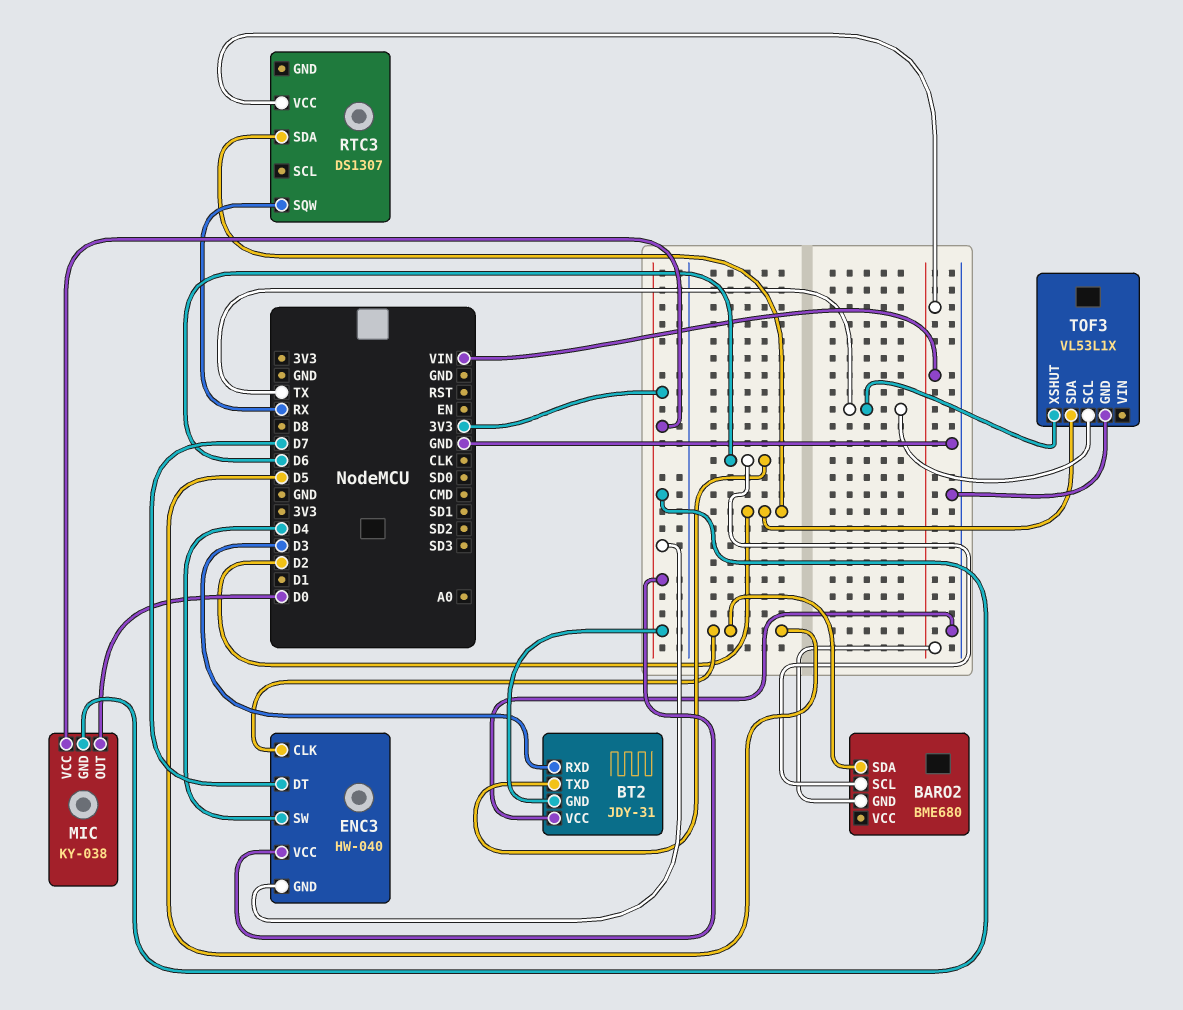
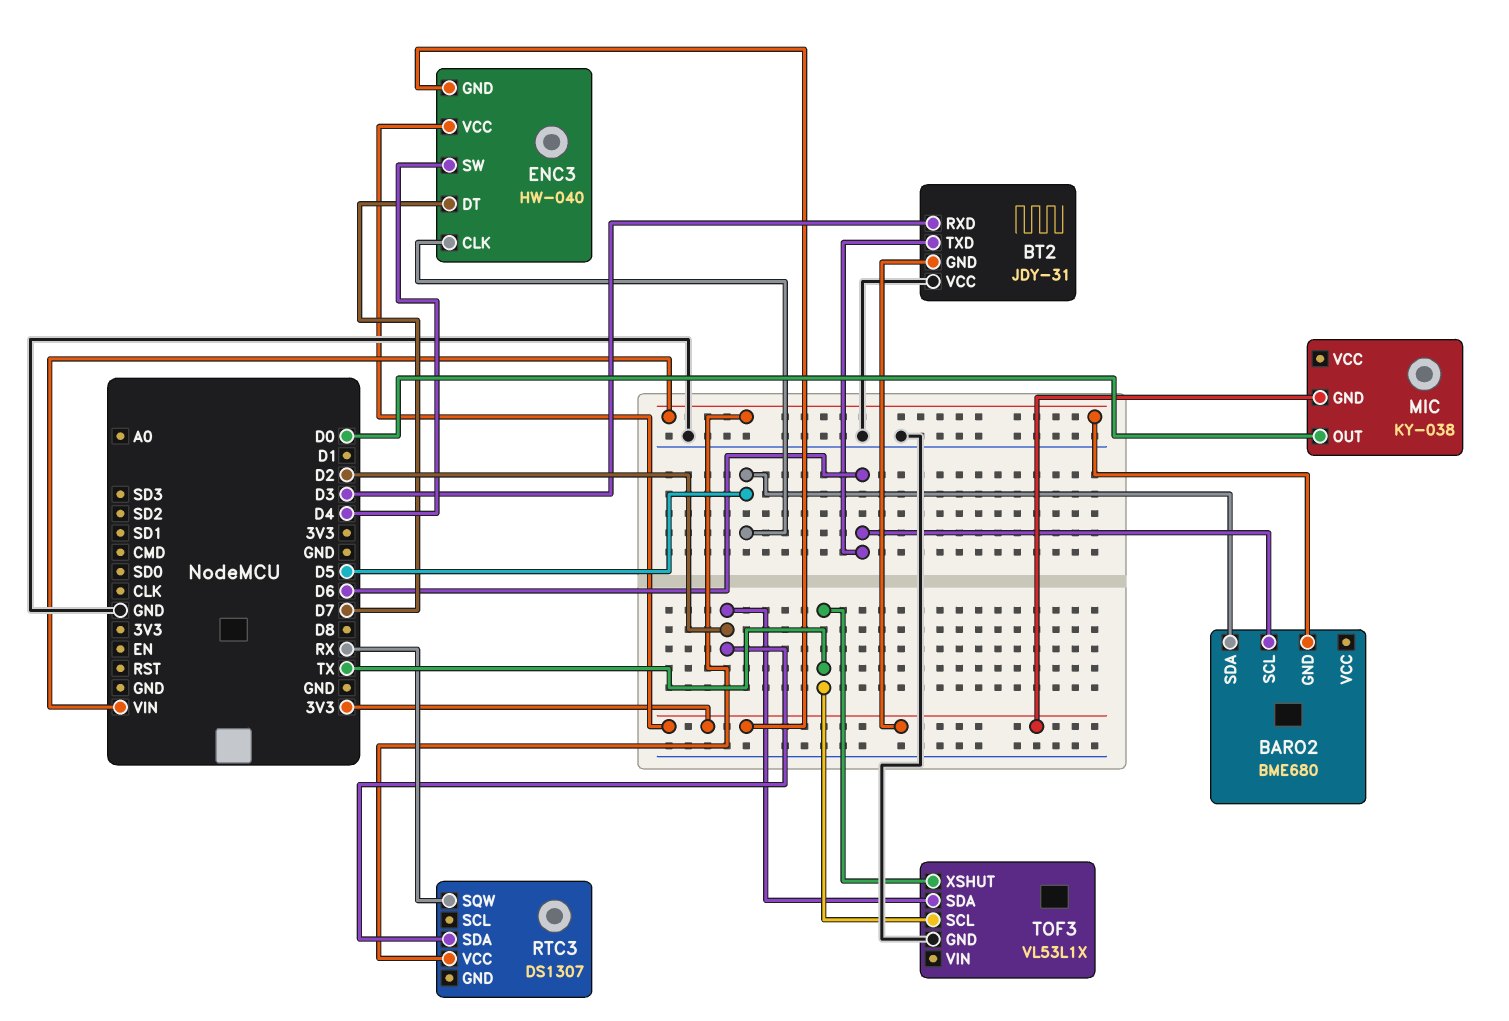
MIC pin VCC: 3V3 -> none

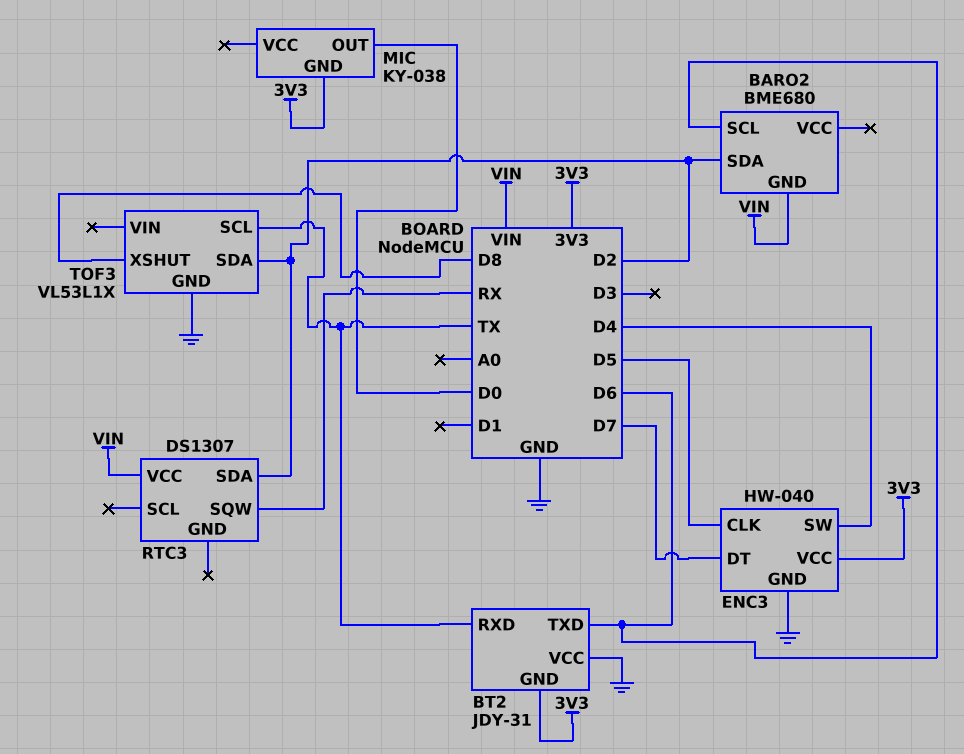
BARO2 pin SDA: D5 -> D2
BT2 pin RXD: D3 -> TX
ENC3 pin GND: 3V3 -> GND
TOF3 pin XSHUT: TX -> D8

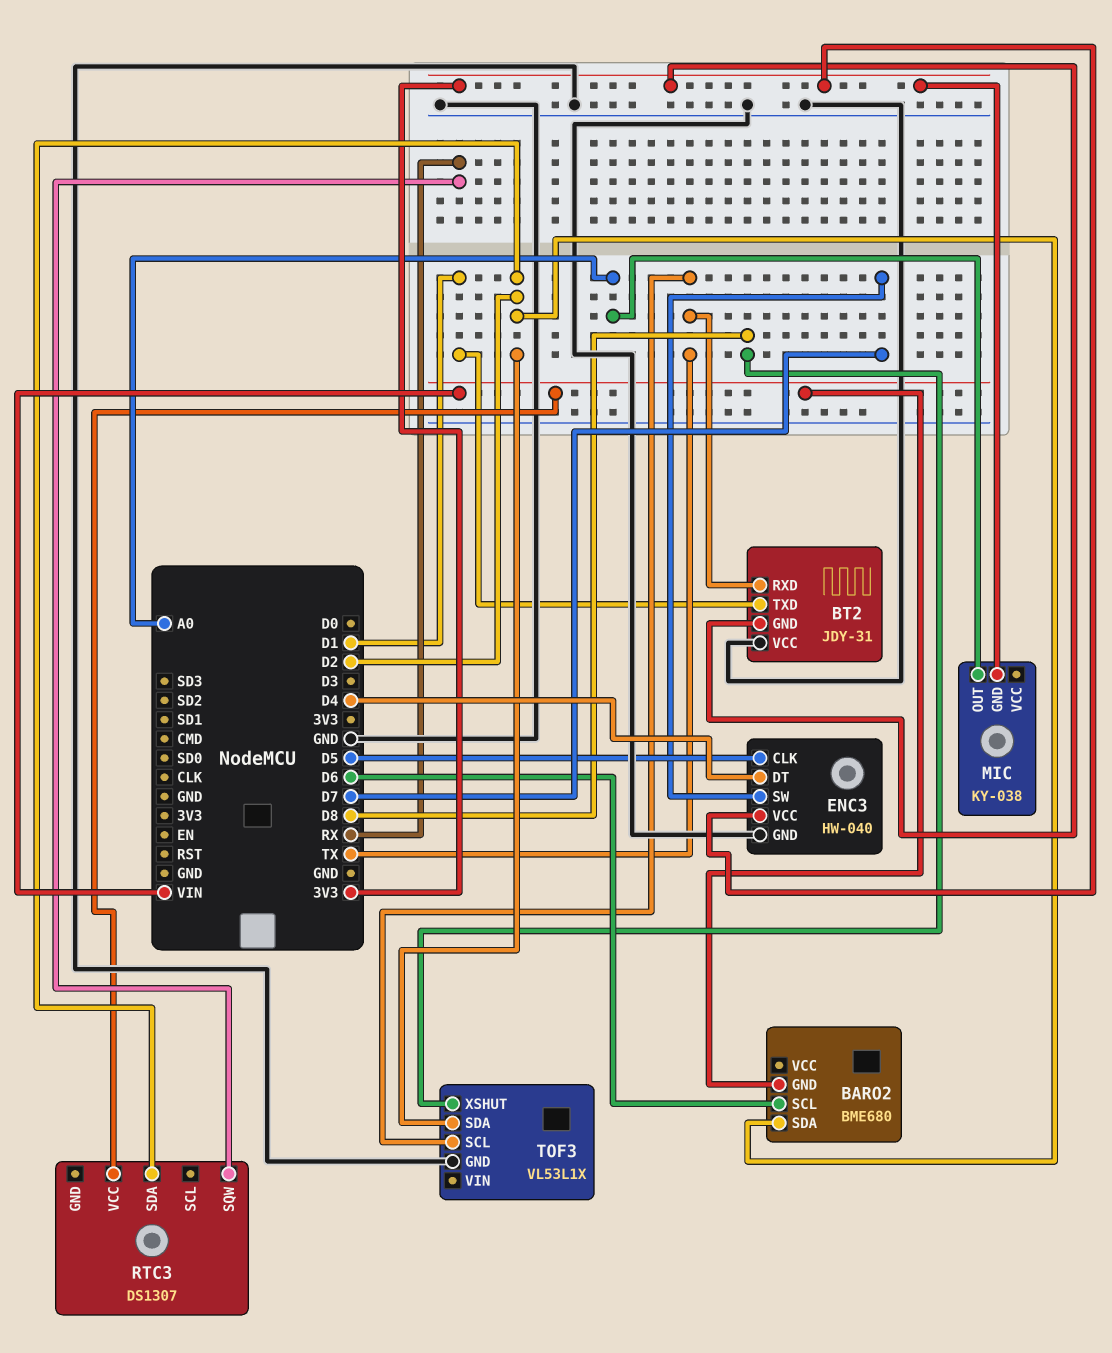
BT2 pin TXD: D6 -> D1
ENC3 pin DT: D7 -> D4
ENC3 pin SW: D4 -> D7
MIC pin OUT: D0 -> A0

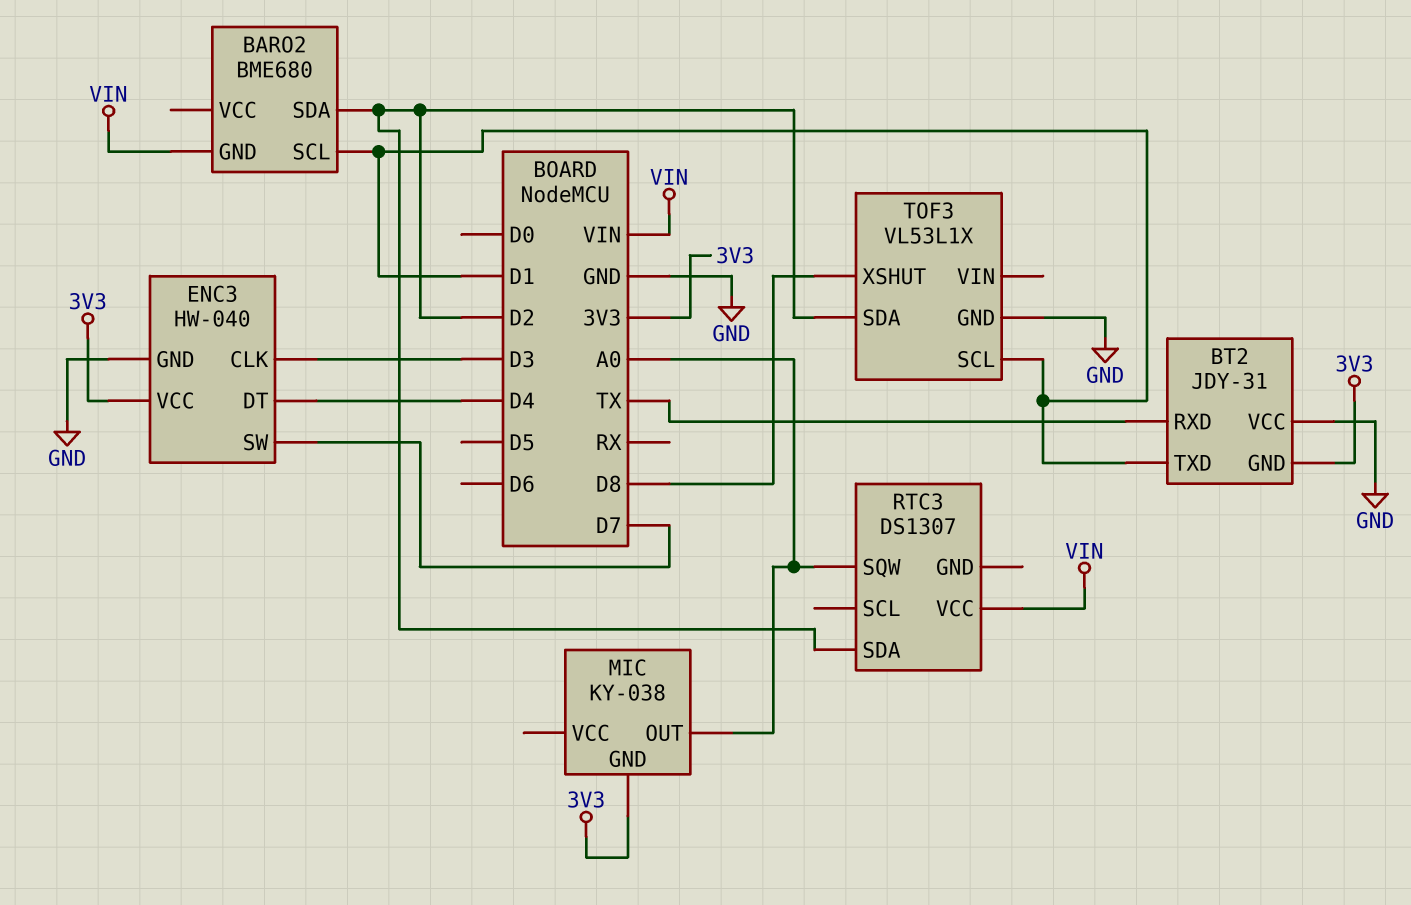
BARO2 pin SCL: D6 -> D1
ENC3 pin CLK: D5 -> D3
RTC3 pin SQW: RX -> A0
TOF3 pin SCL: TX -> D1

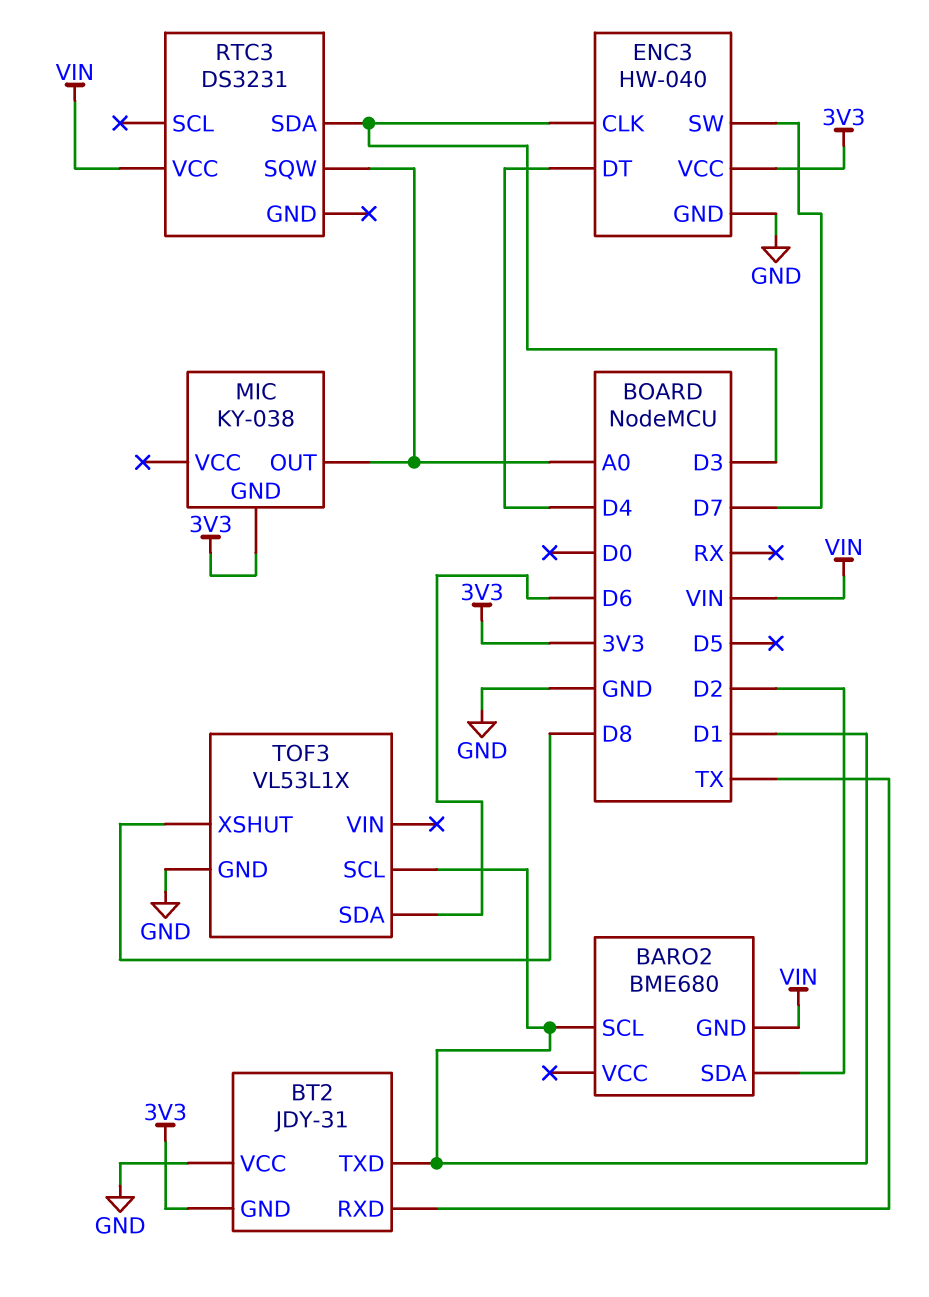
RTC3: DS1307 -> DS3231
RTC3 pin SDA: D2 -> D3
TOF3 pin SDA: D2 -> D6

